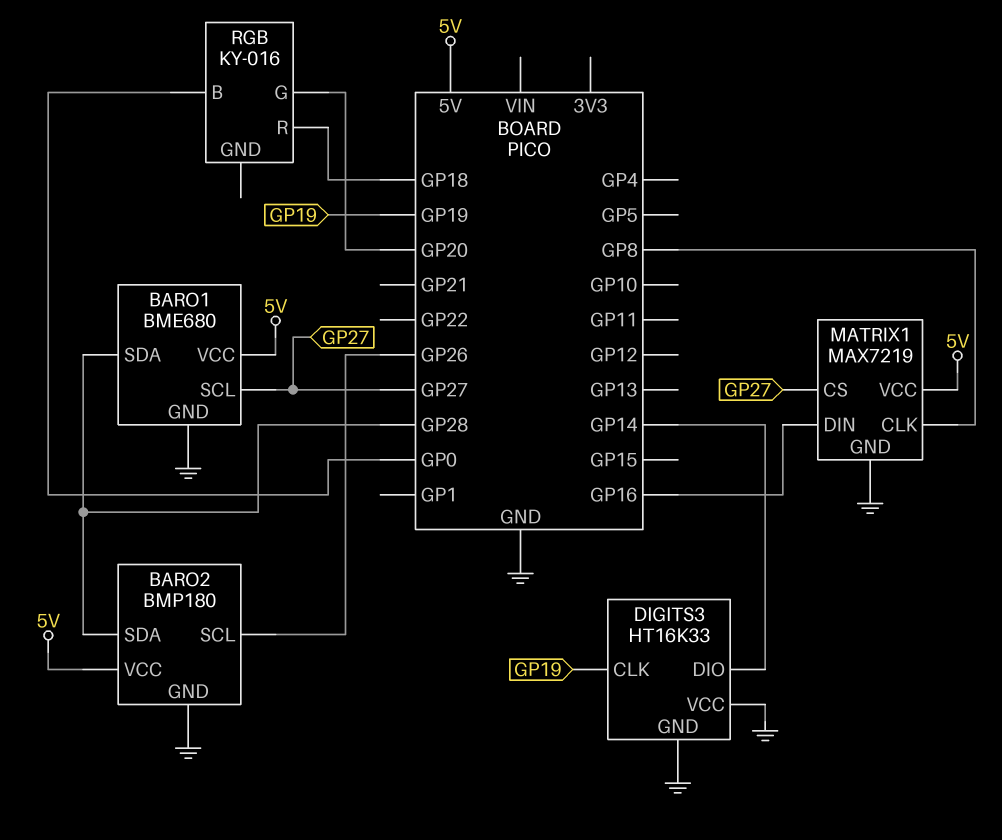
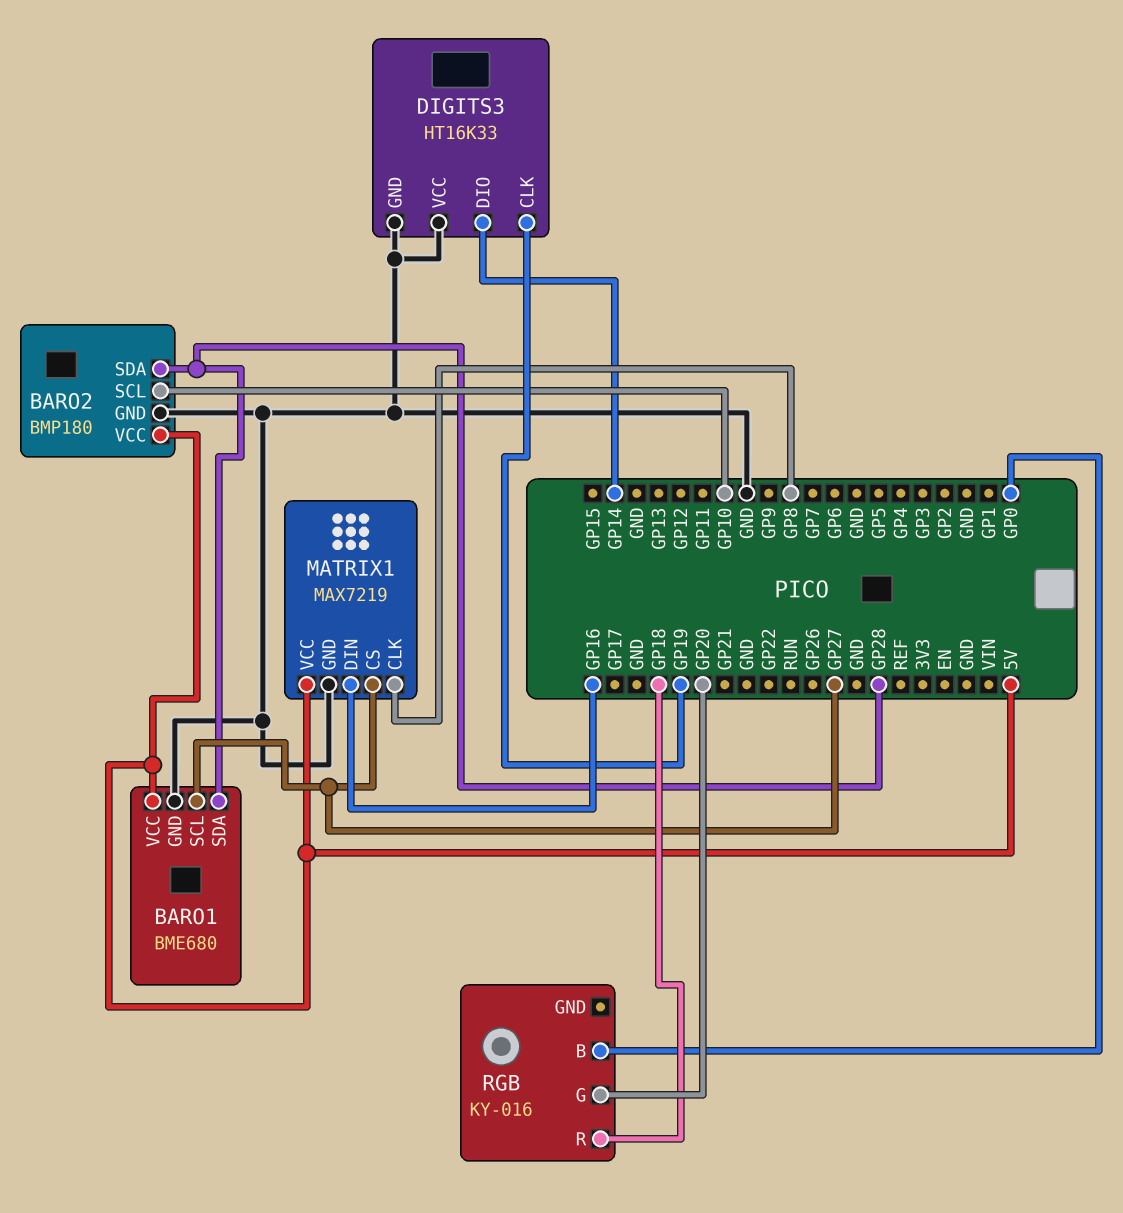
BARO2 pin SCL: GP26 -> GP10

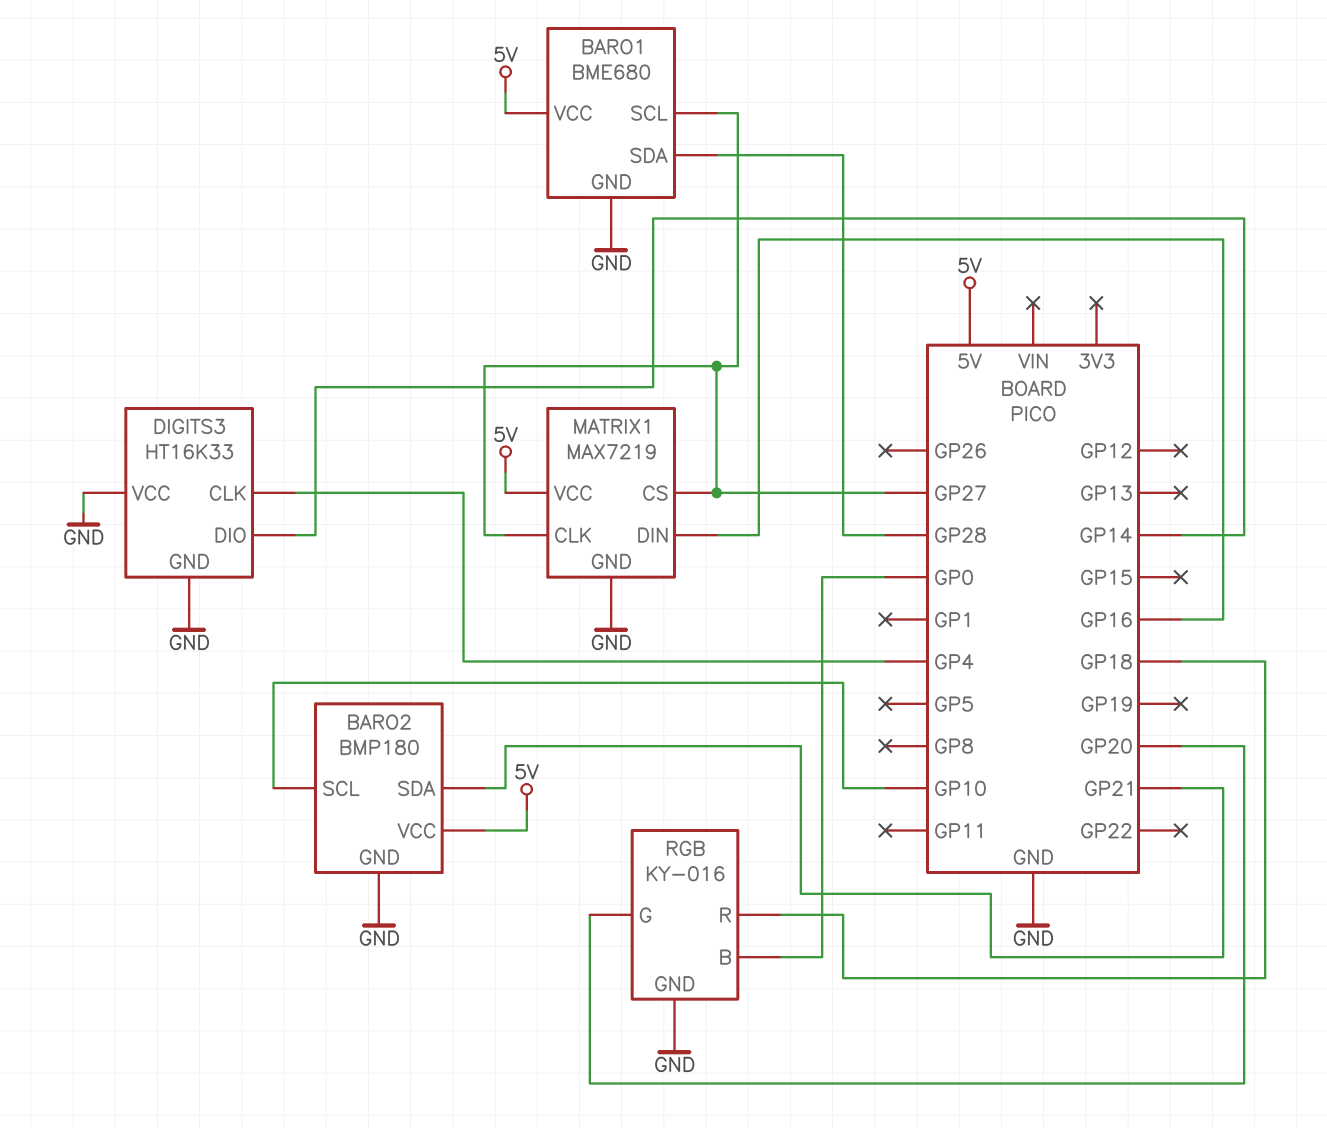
BARO2 pin SDA: GP28 -> GP21
DIGITS3 pin CLK: GP19 -> GP4
MATRIX1 pin CLK: GP8 -> GP27
RGB pin GND: none -> GND

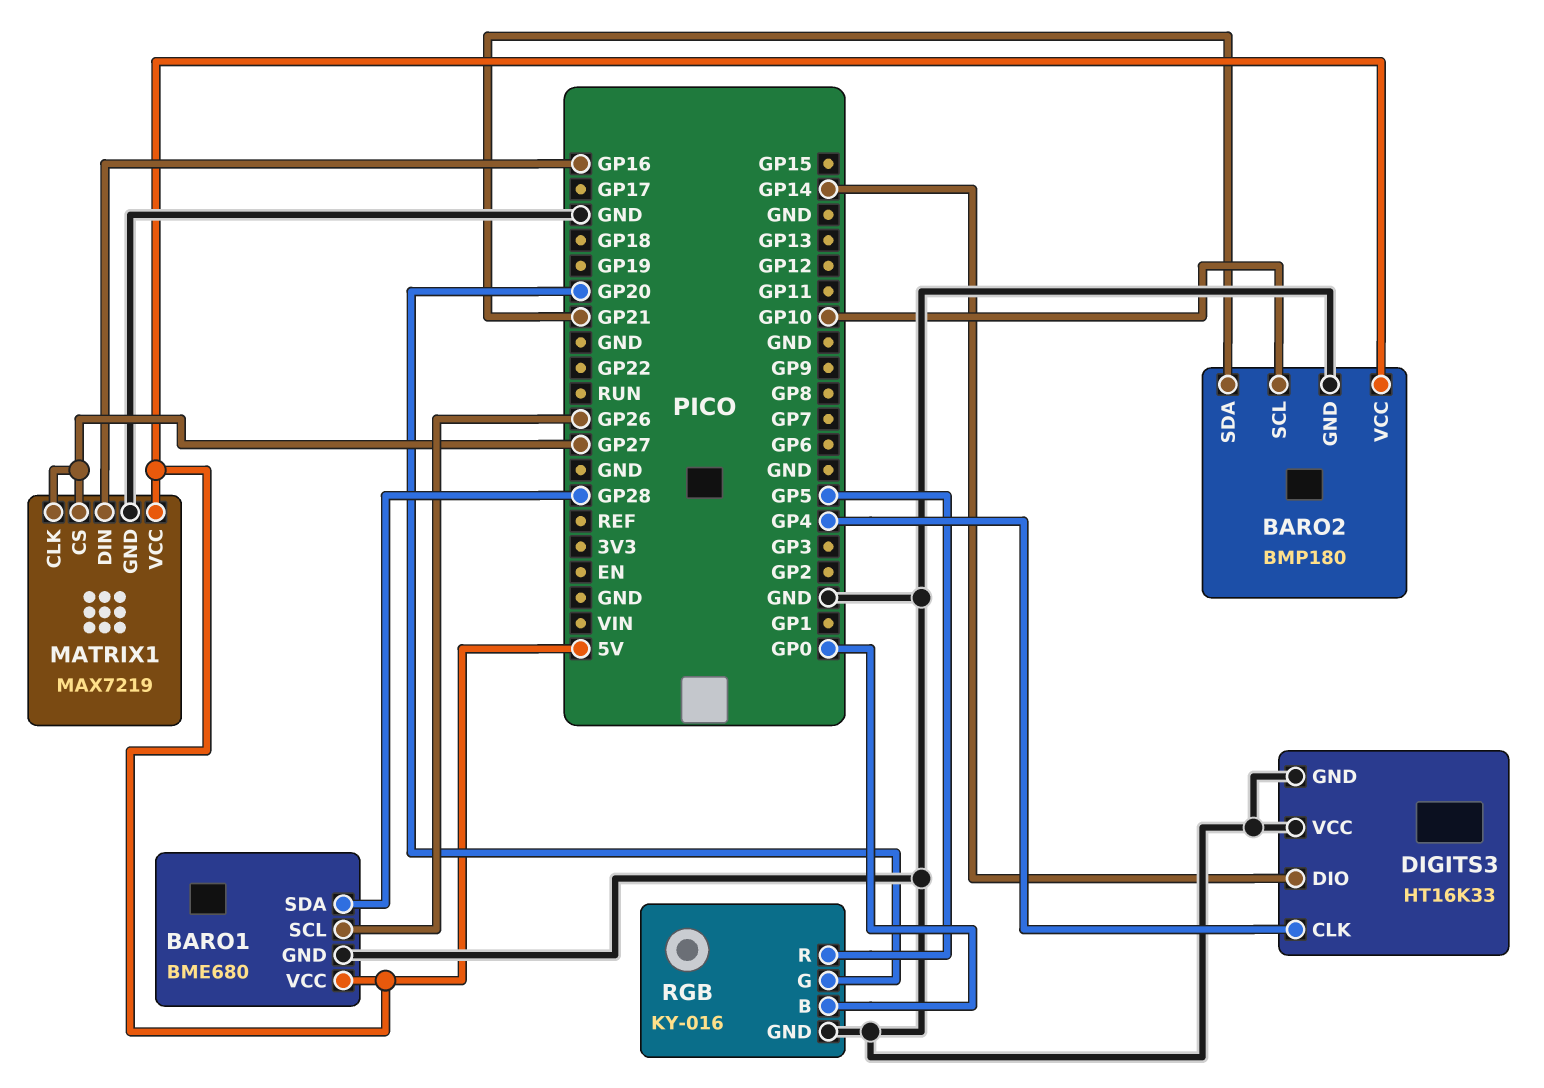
BARO1 pin SCL: GP27 -> GP26
RGB pin R: GP18 -> GP5

